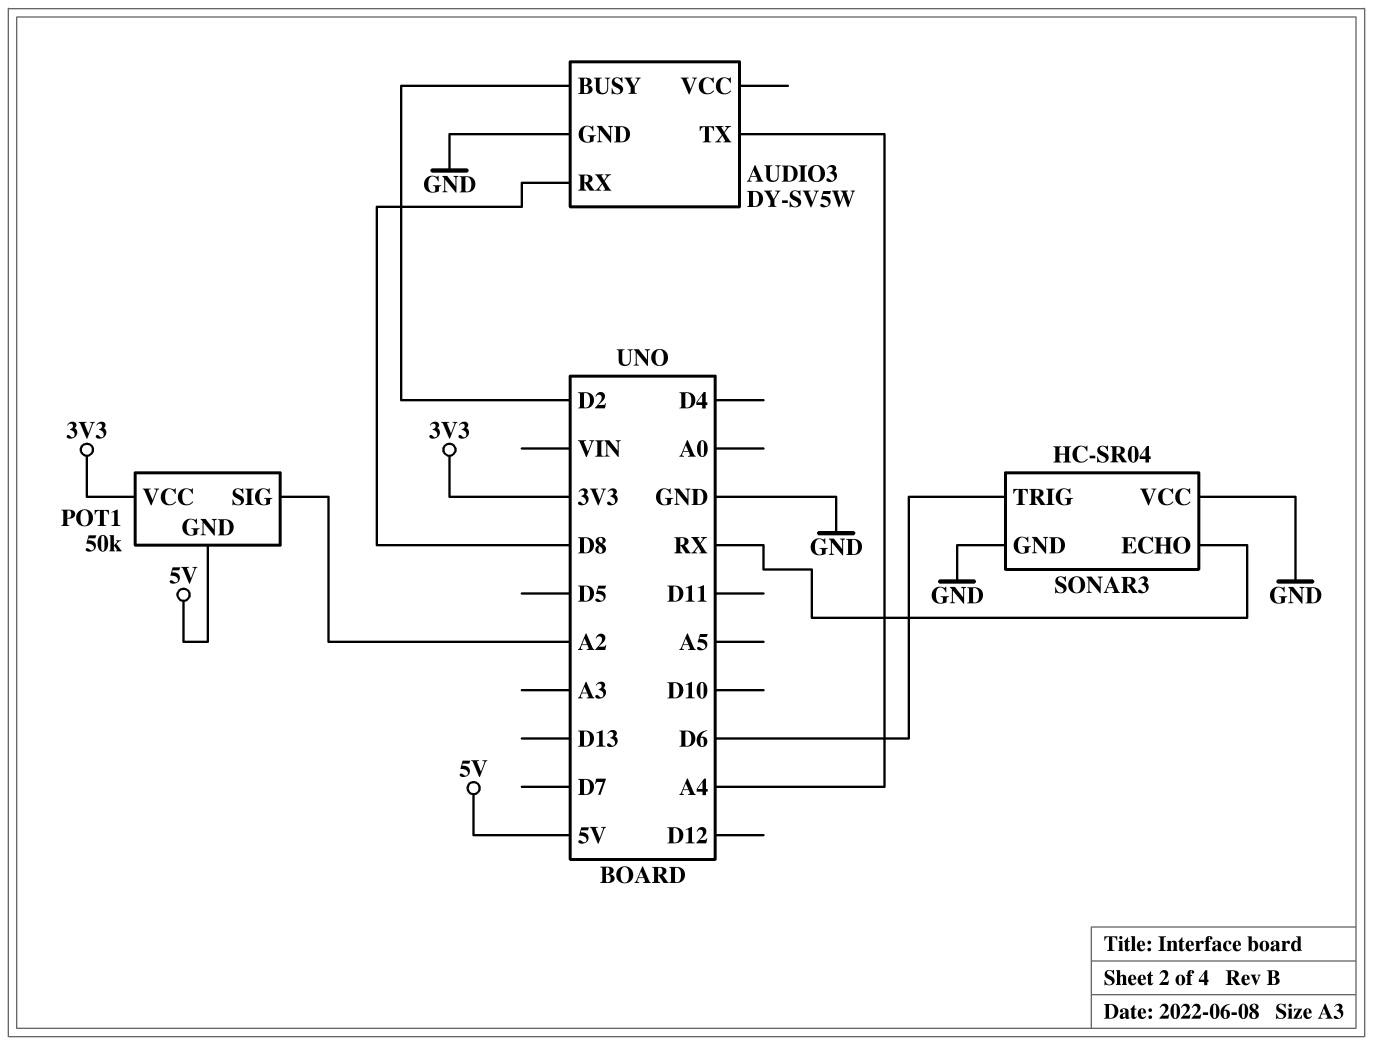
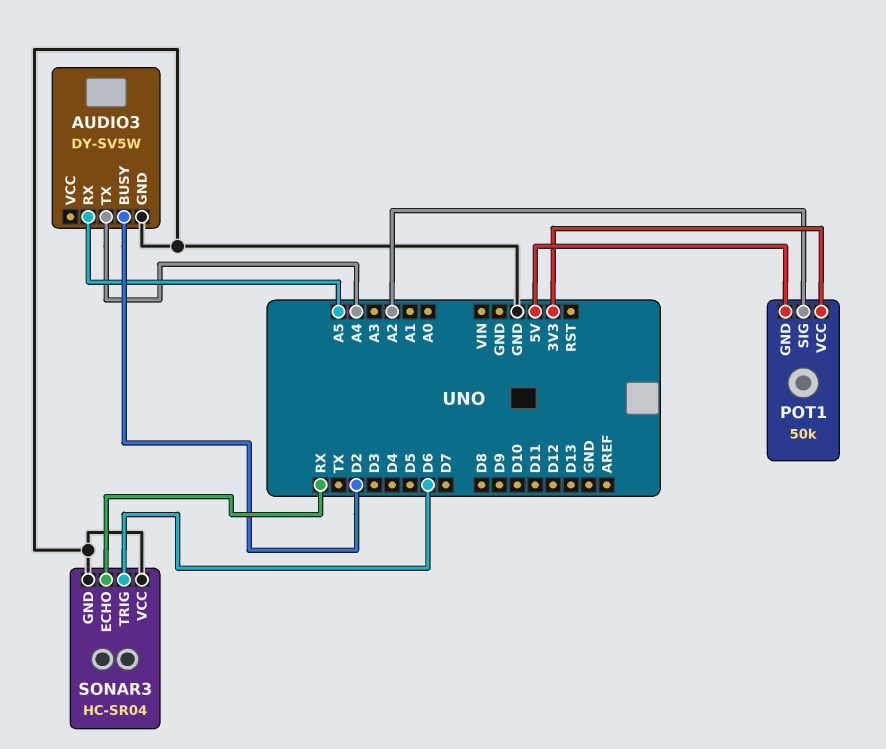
AUDIO3 pin RX: D8 -> A5

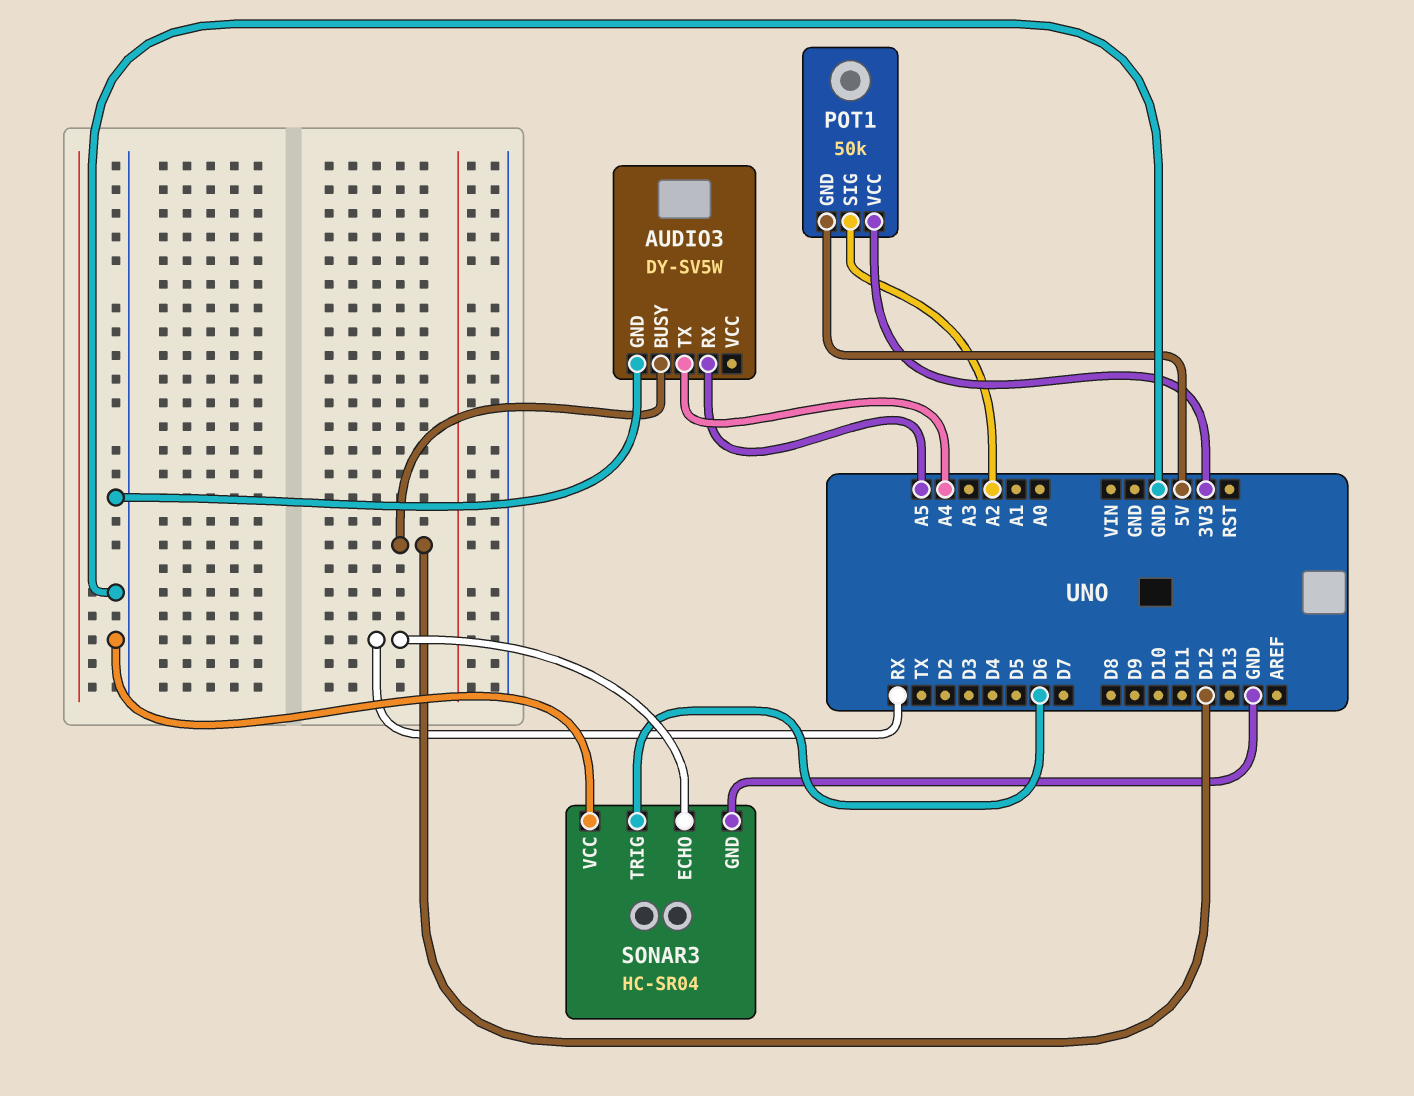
AUDIO3 pin BUSY: D2 -> D12

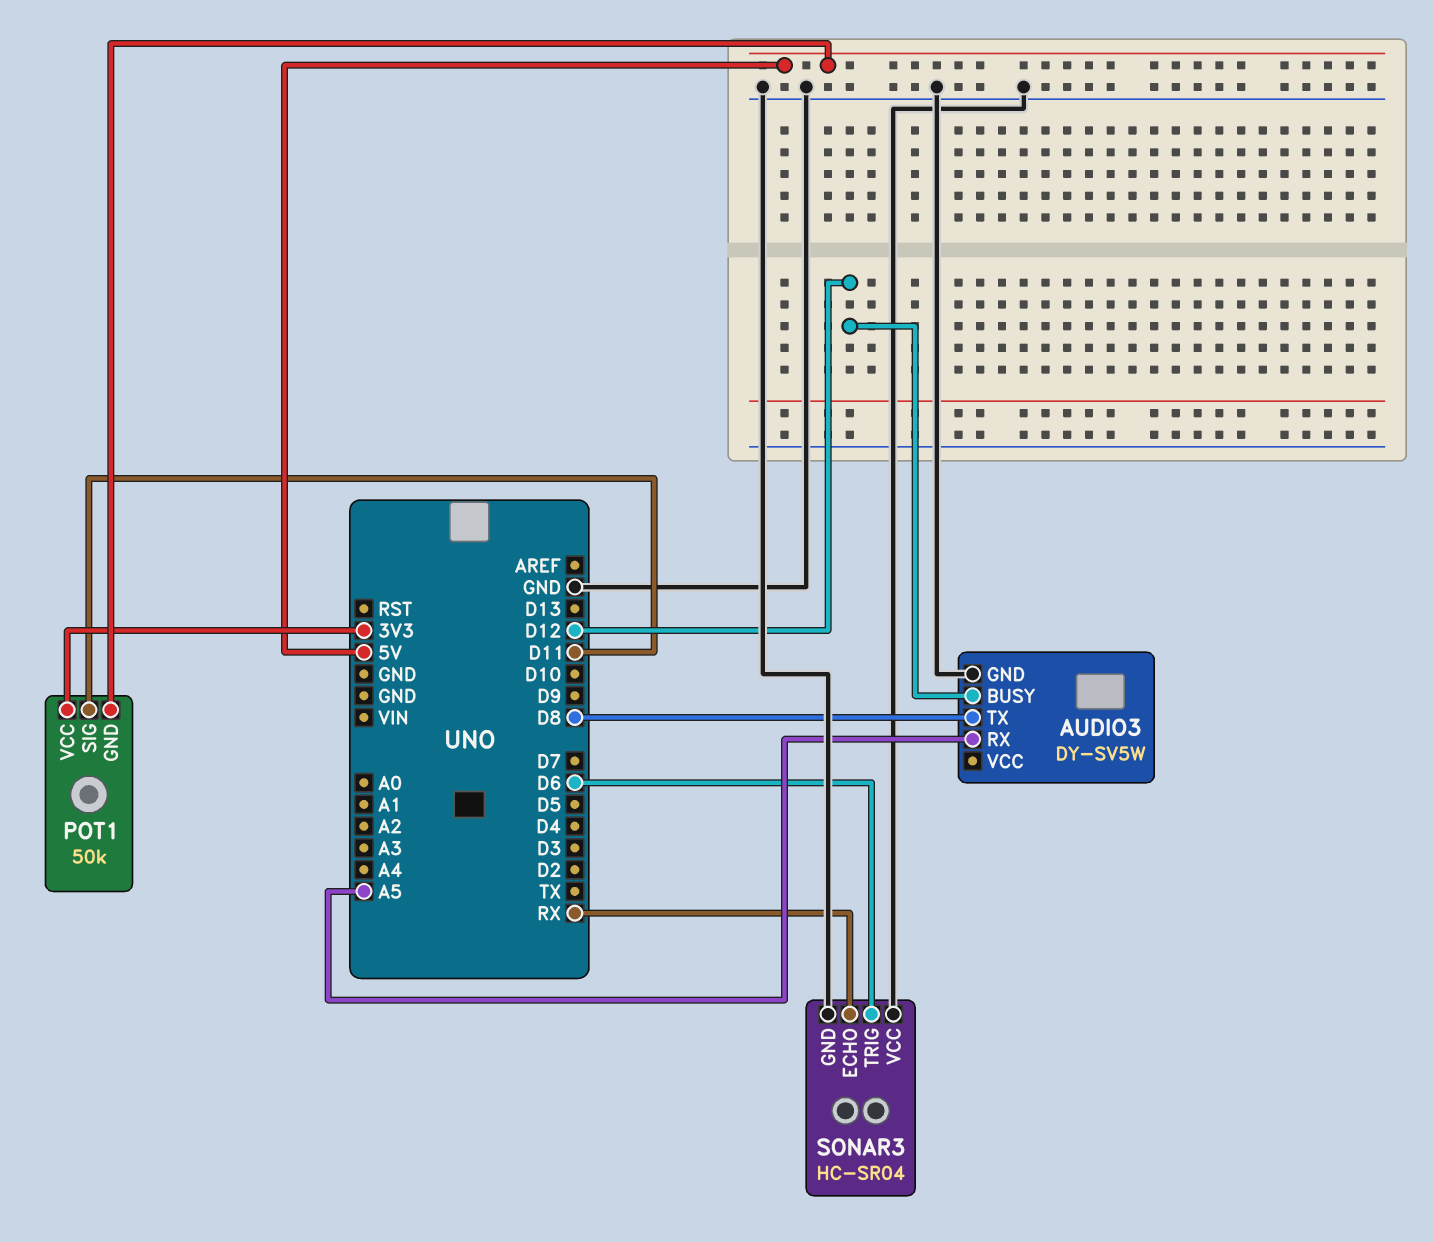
AUDIO3 pin TX: A4 -> D8
POT1 pin SIG: A2 -> D11

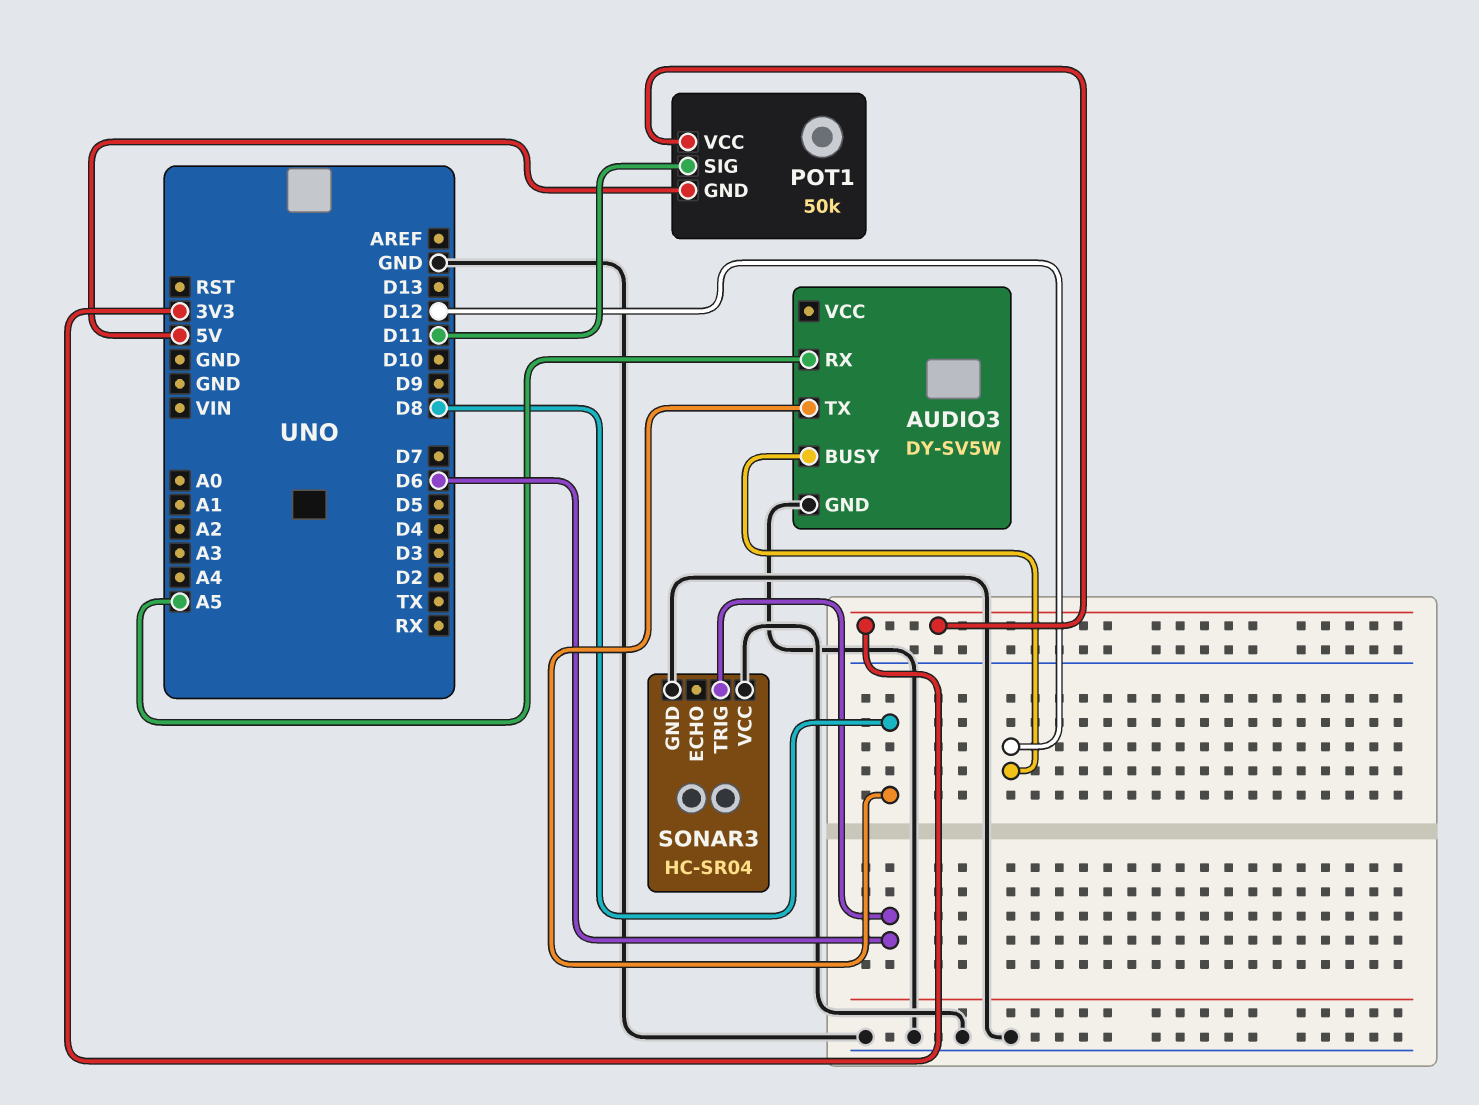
SONAR3 pin ECHO: RX -> none

